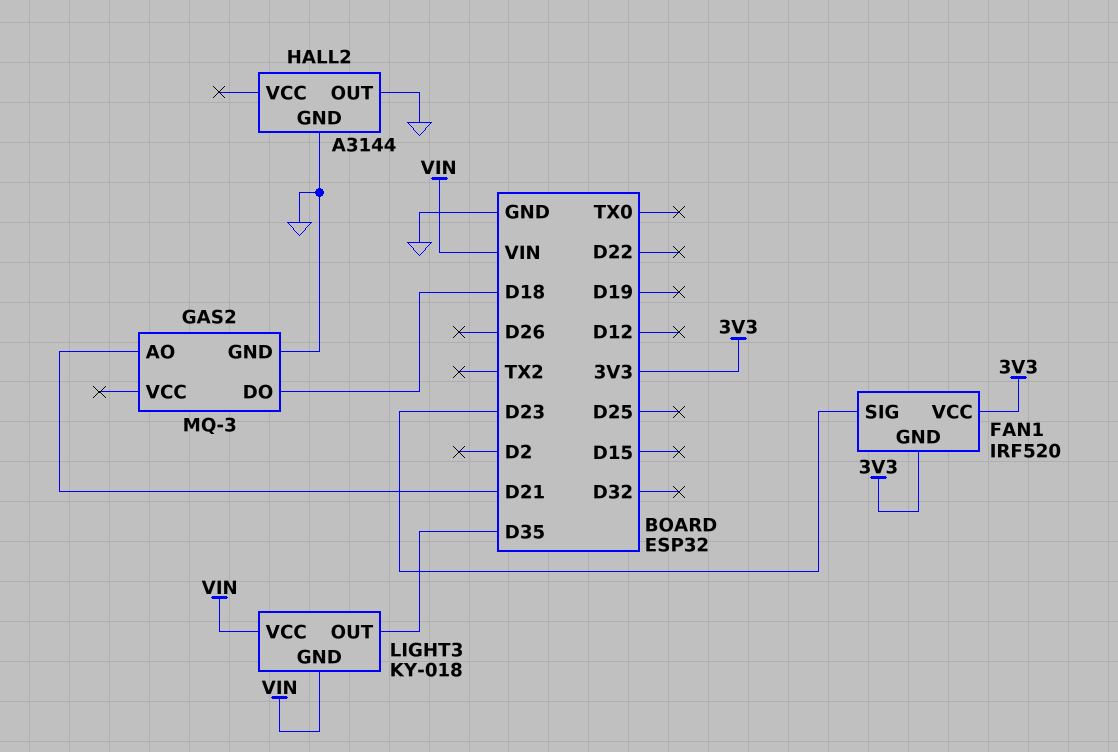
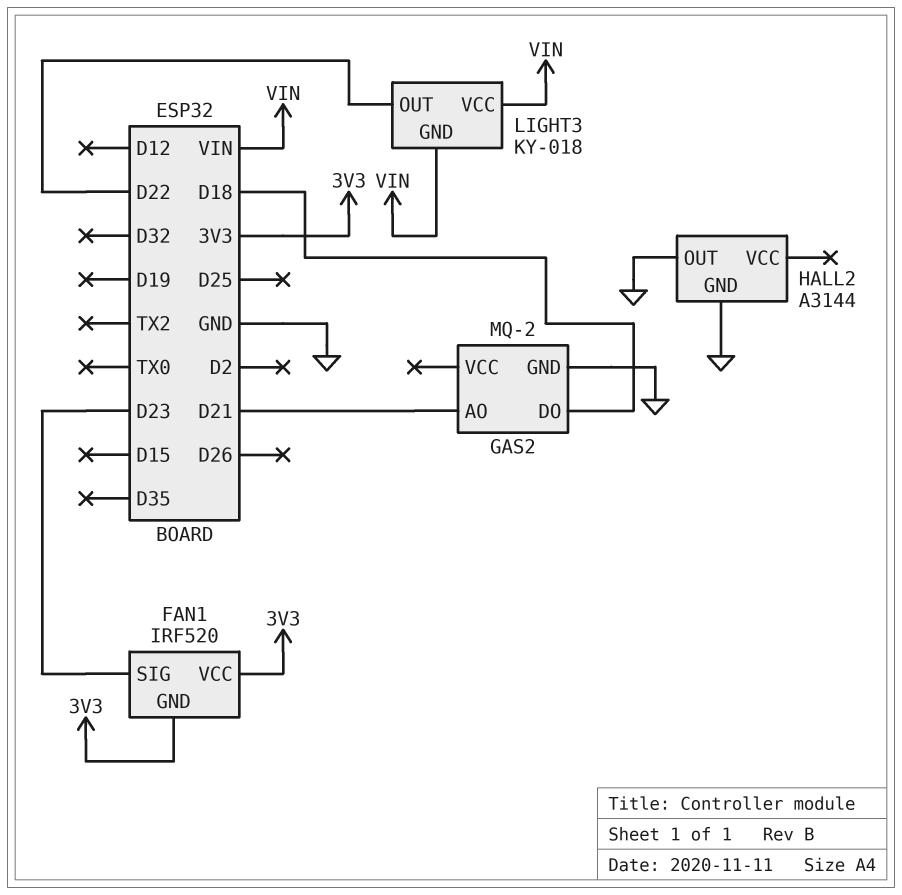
GAS2: MQ-3 -> MQ-2
LIGHT3 pin OUT: D35 -> D22

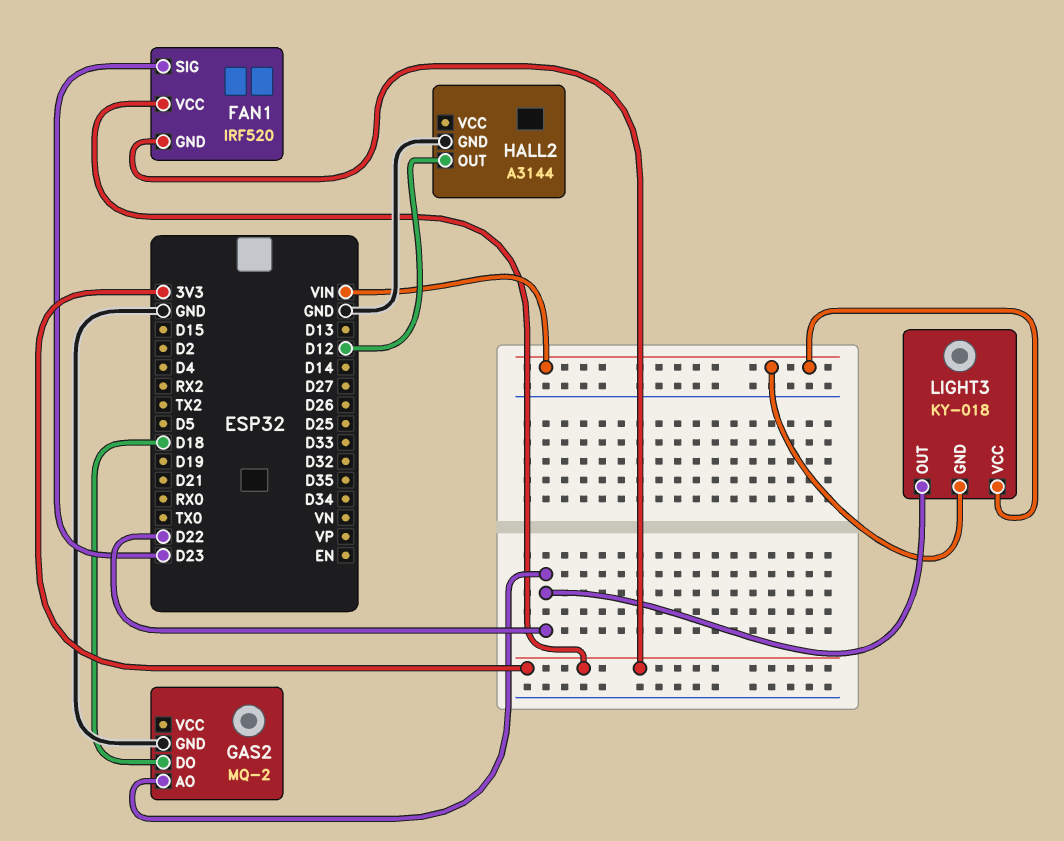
GAS2 pin AO: D21 -> D22
HALL2 pin OUT: GND -> D12

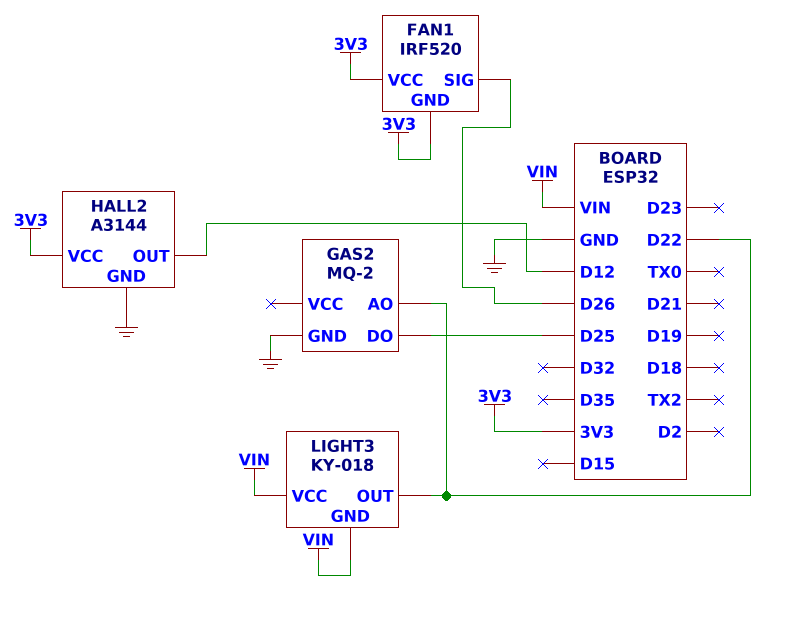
FAN1 pin SIG: D23 -> D26
GAS2 pin DO: D18 -> D25
HALL2 pin VCC: none -> 3V3

